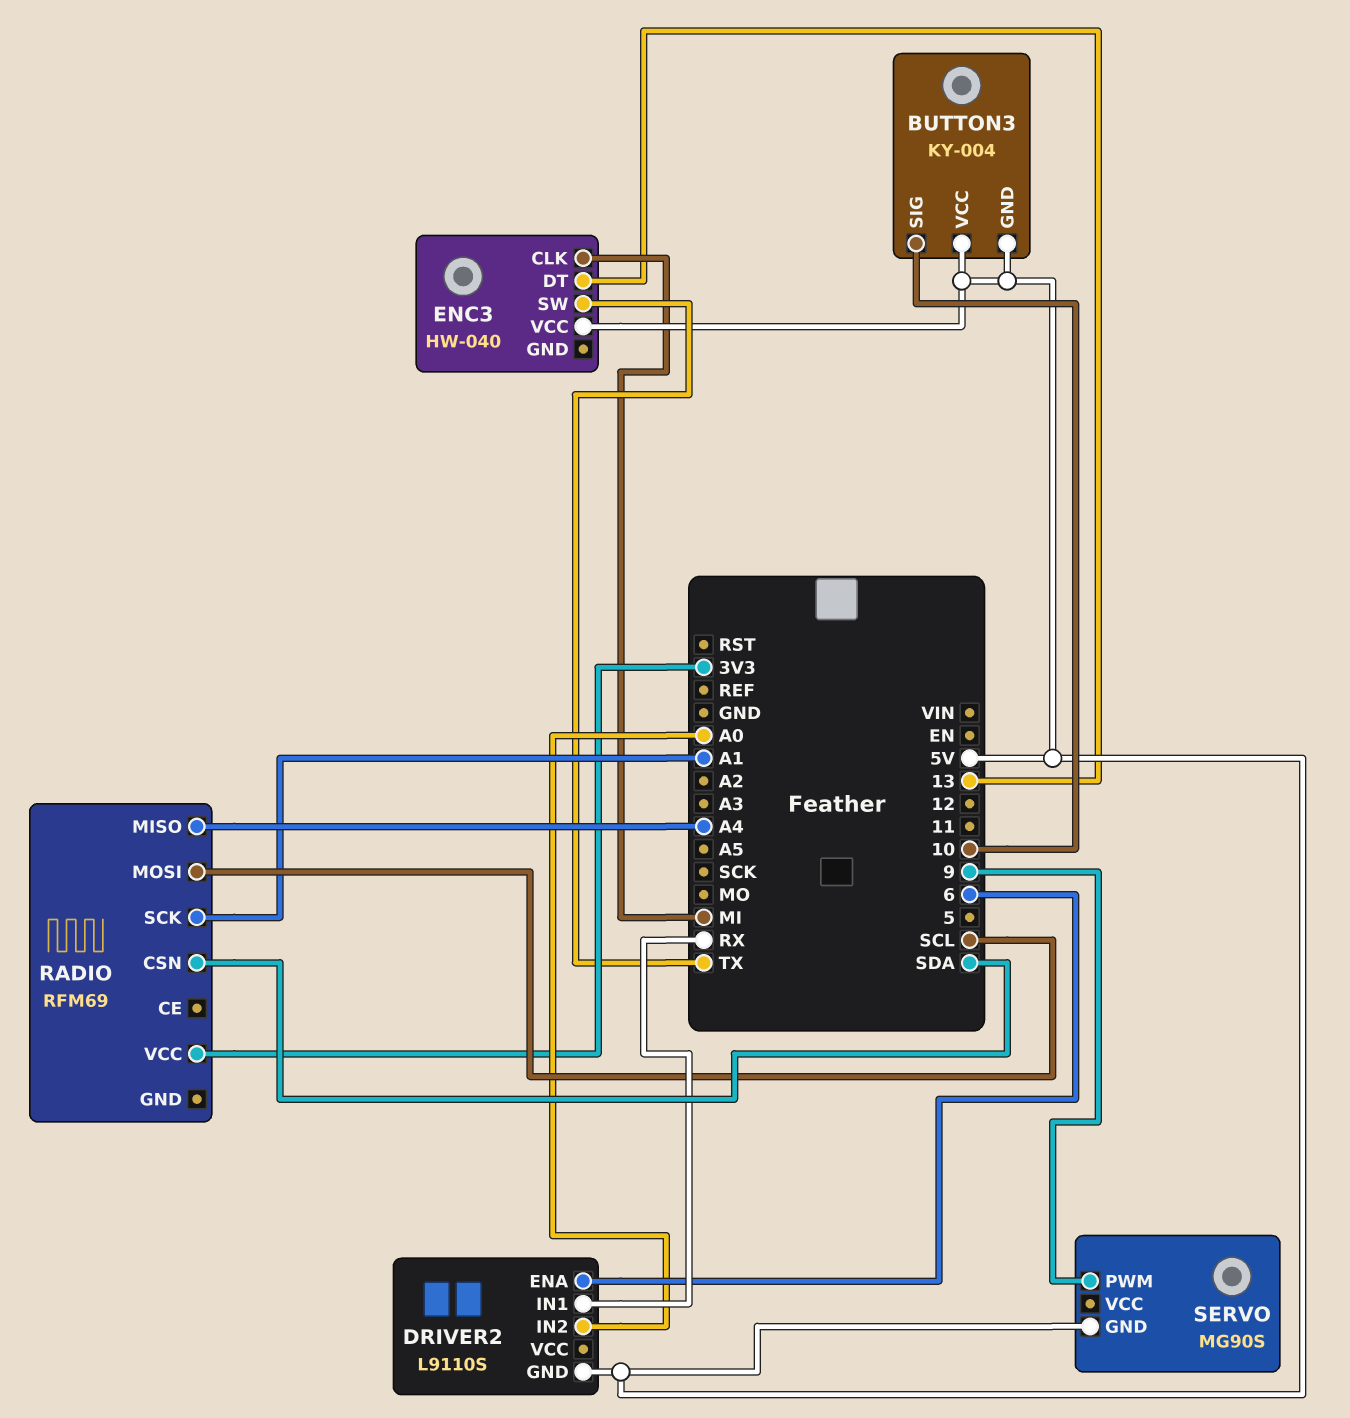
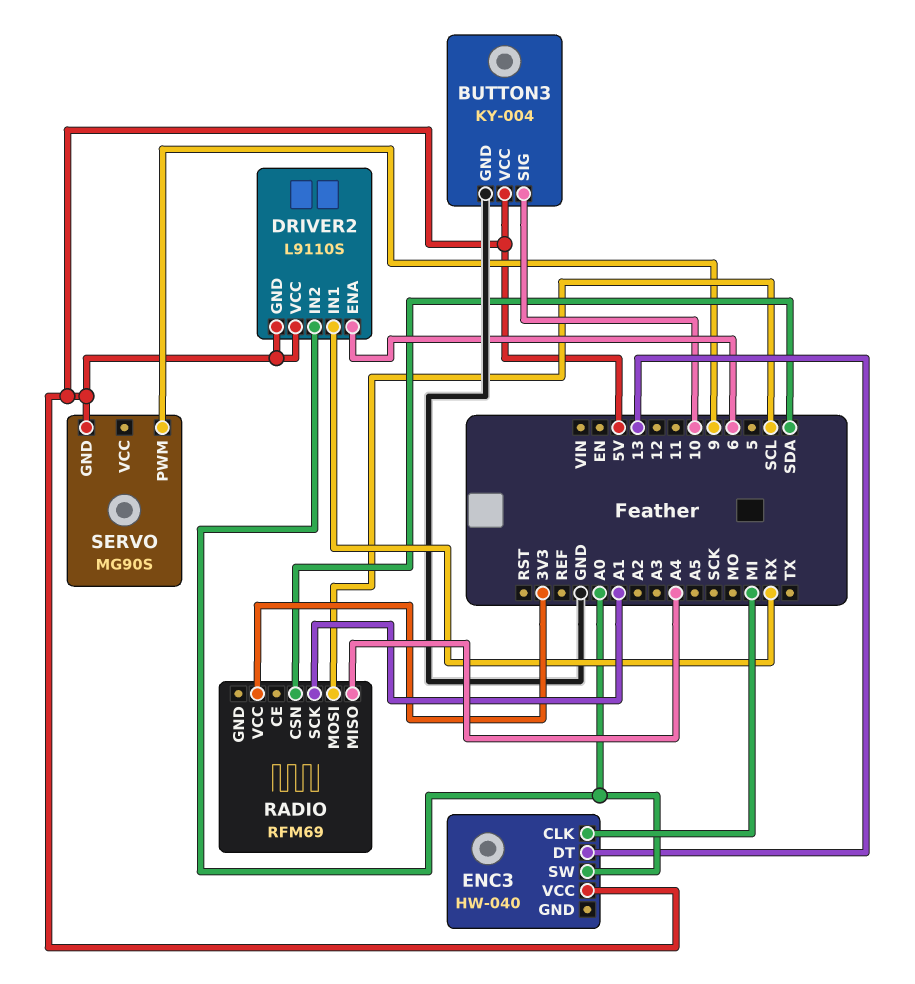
BUTTON3 pin GND: 5V -> GND
DRIVER2 pin VCC: none -> 5V
ENC3 pin SW: TX -> A0

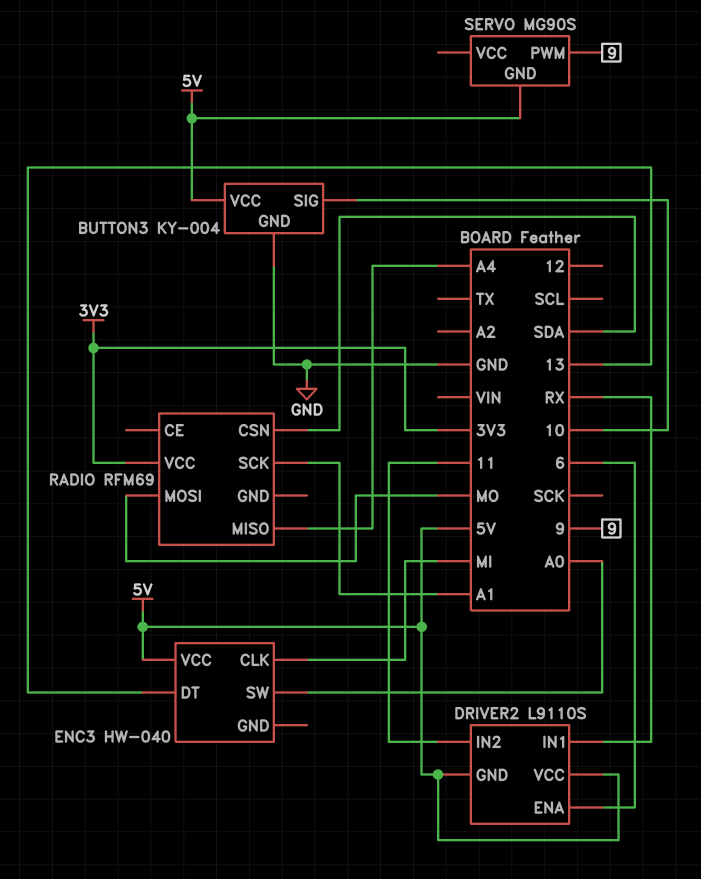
DRIVER2 pin IN2: A0 -> 11
RADIO pin MOSI: SCL -> MO

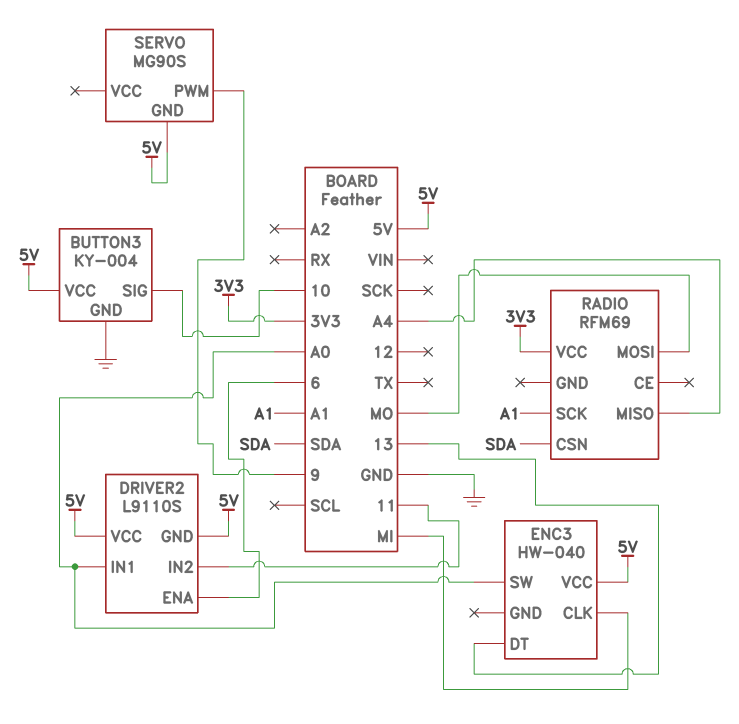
DRIVER2 pin IN1: RX -> A0

